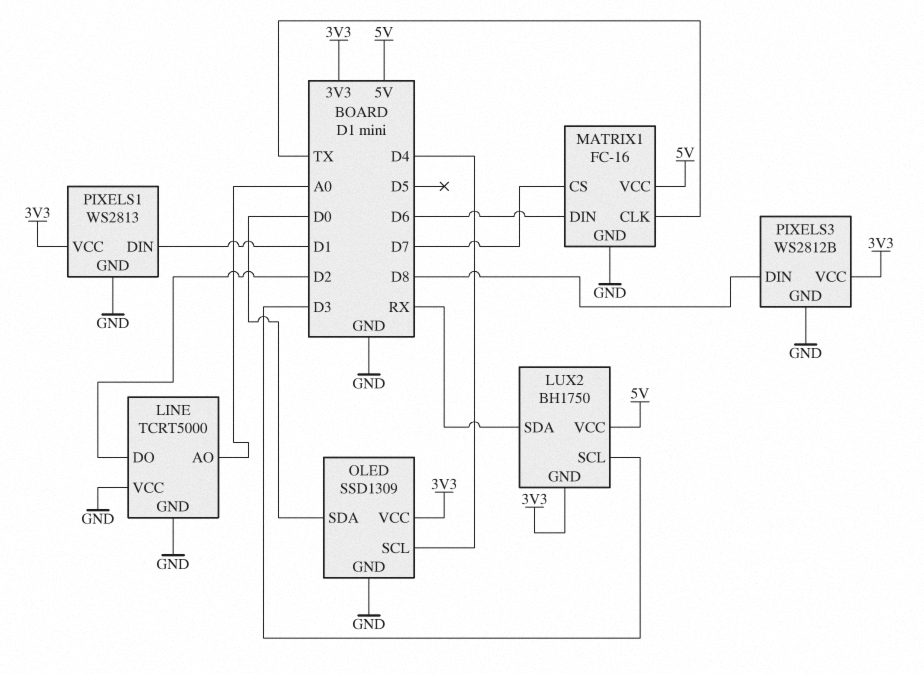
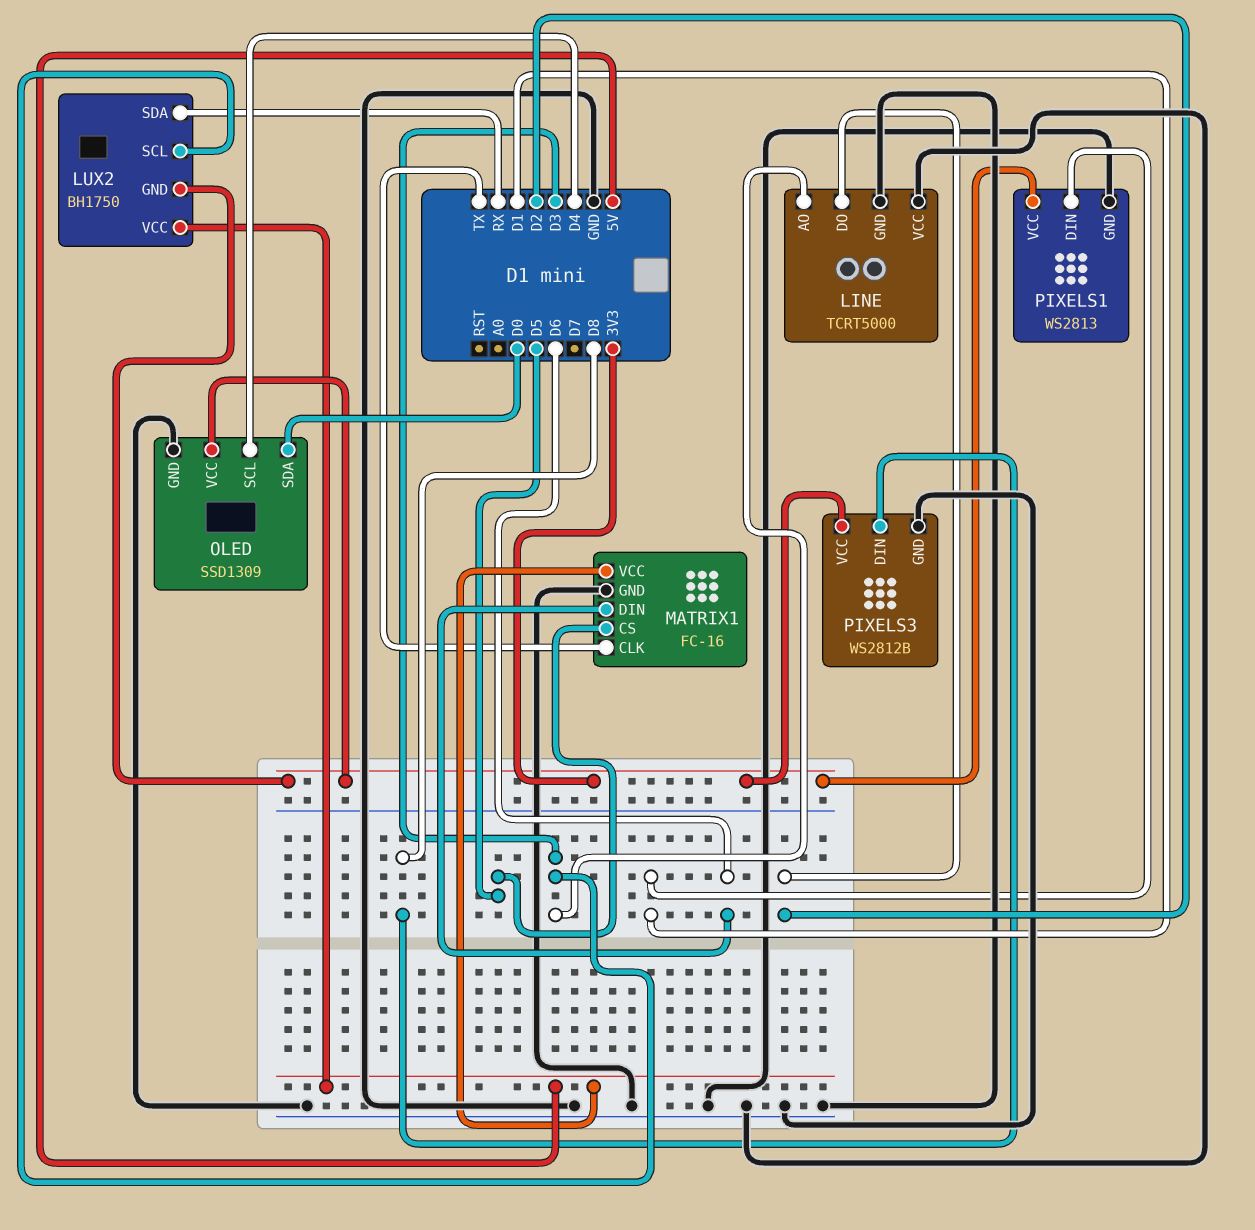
LINE pin AO: A0 -> D3
MATRIX1 pin CS: D7 -> D5

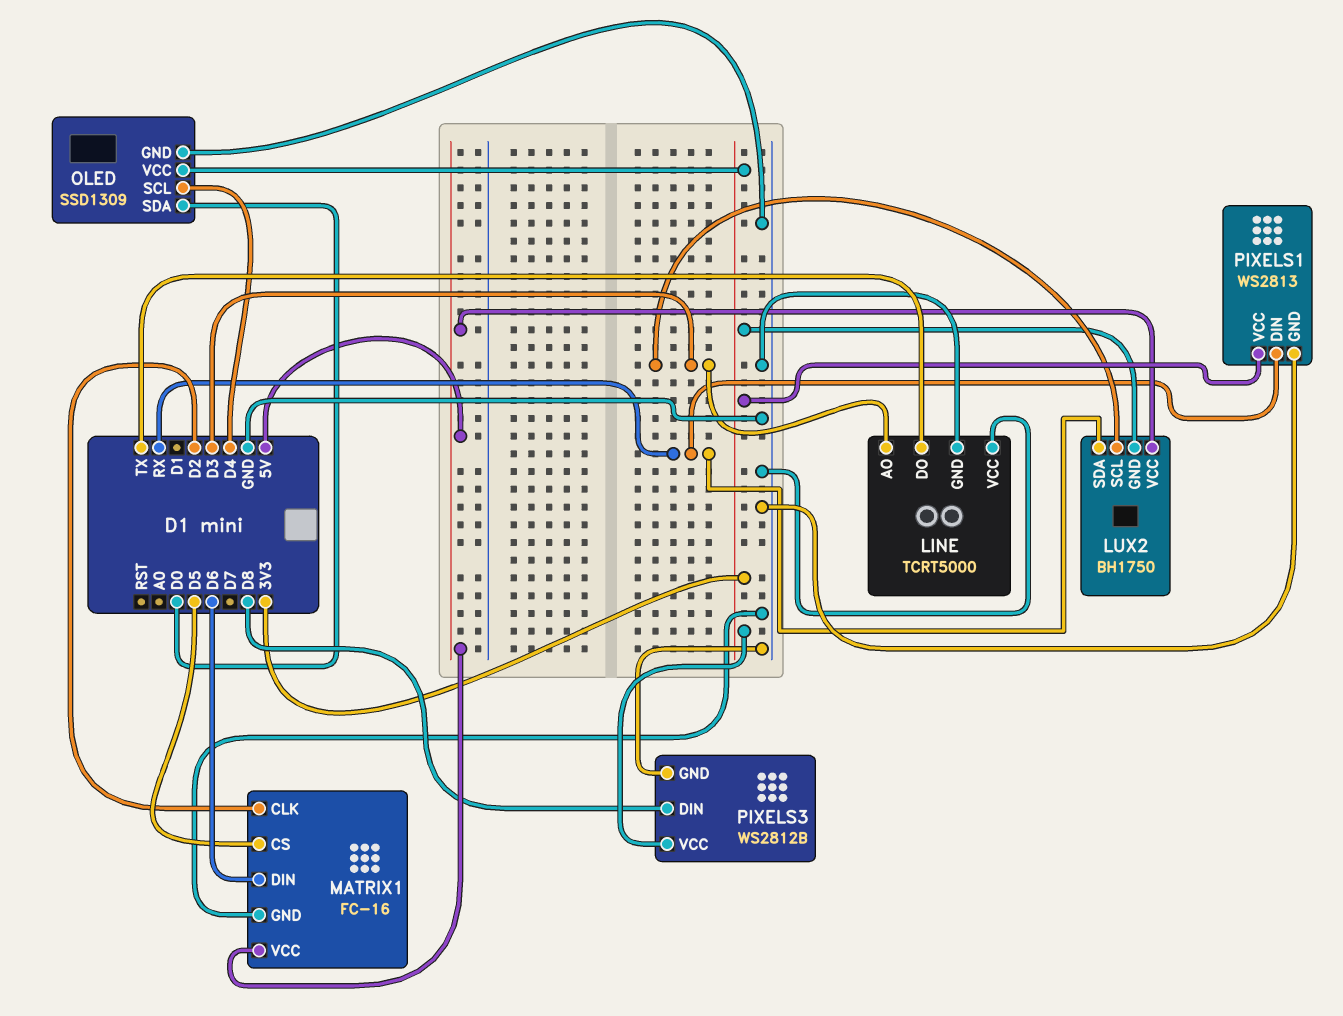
LINE pin DO: D2 -> TX
MATRIX1 pin CLK: TX -> D2
PIXELS1 pin DIN: D1 -> RX

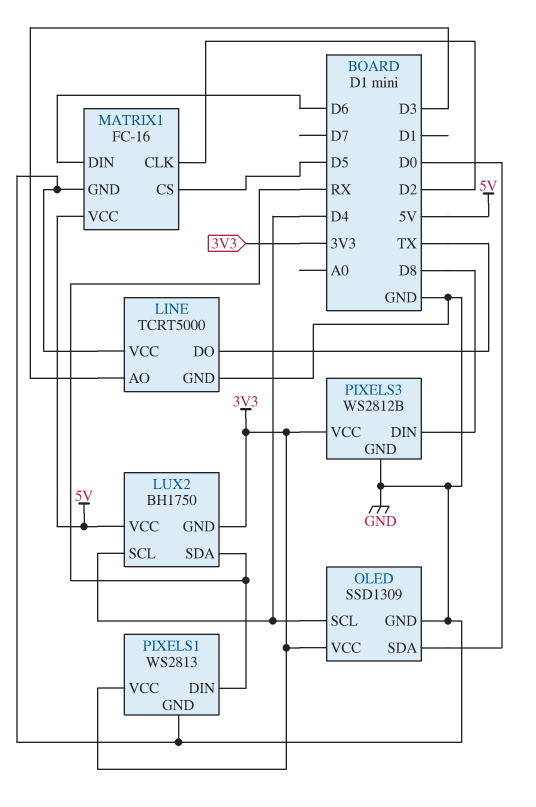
LUX2 pin SCL: D3 -> D4

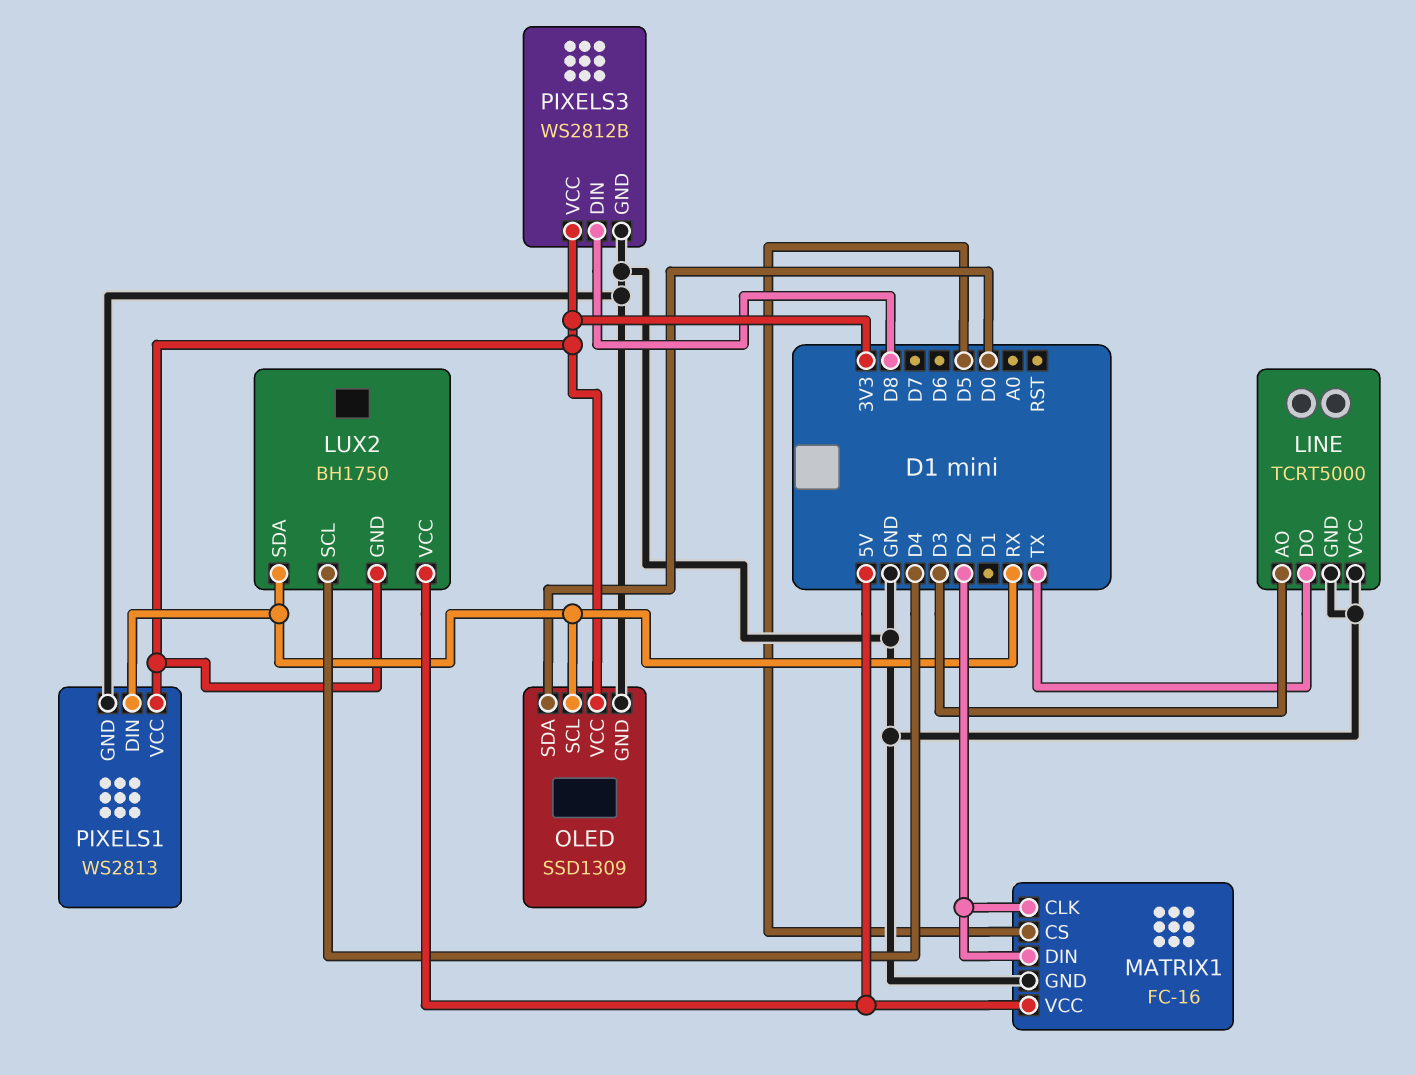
MATRIX1 pin DIN: D6 -> D2
OLED pin SCL: D4 -> RX

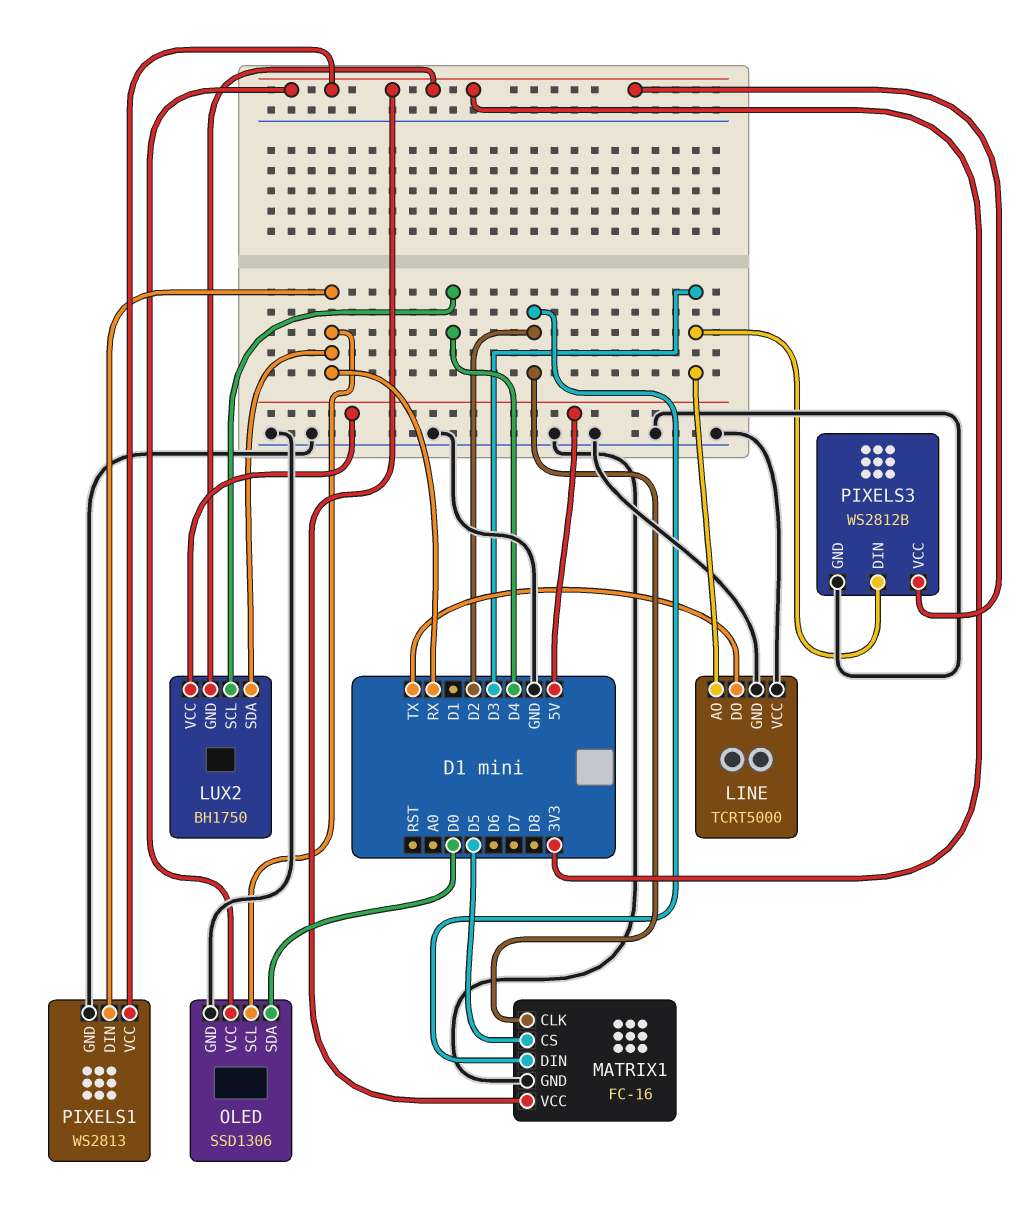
MATRIX1 pin VCC: 5V -> 3V3
OLED: SSD1309 -> SSD1306
PIXELS3 pin DIN: D8 -> D3

